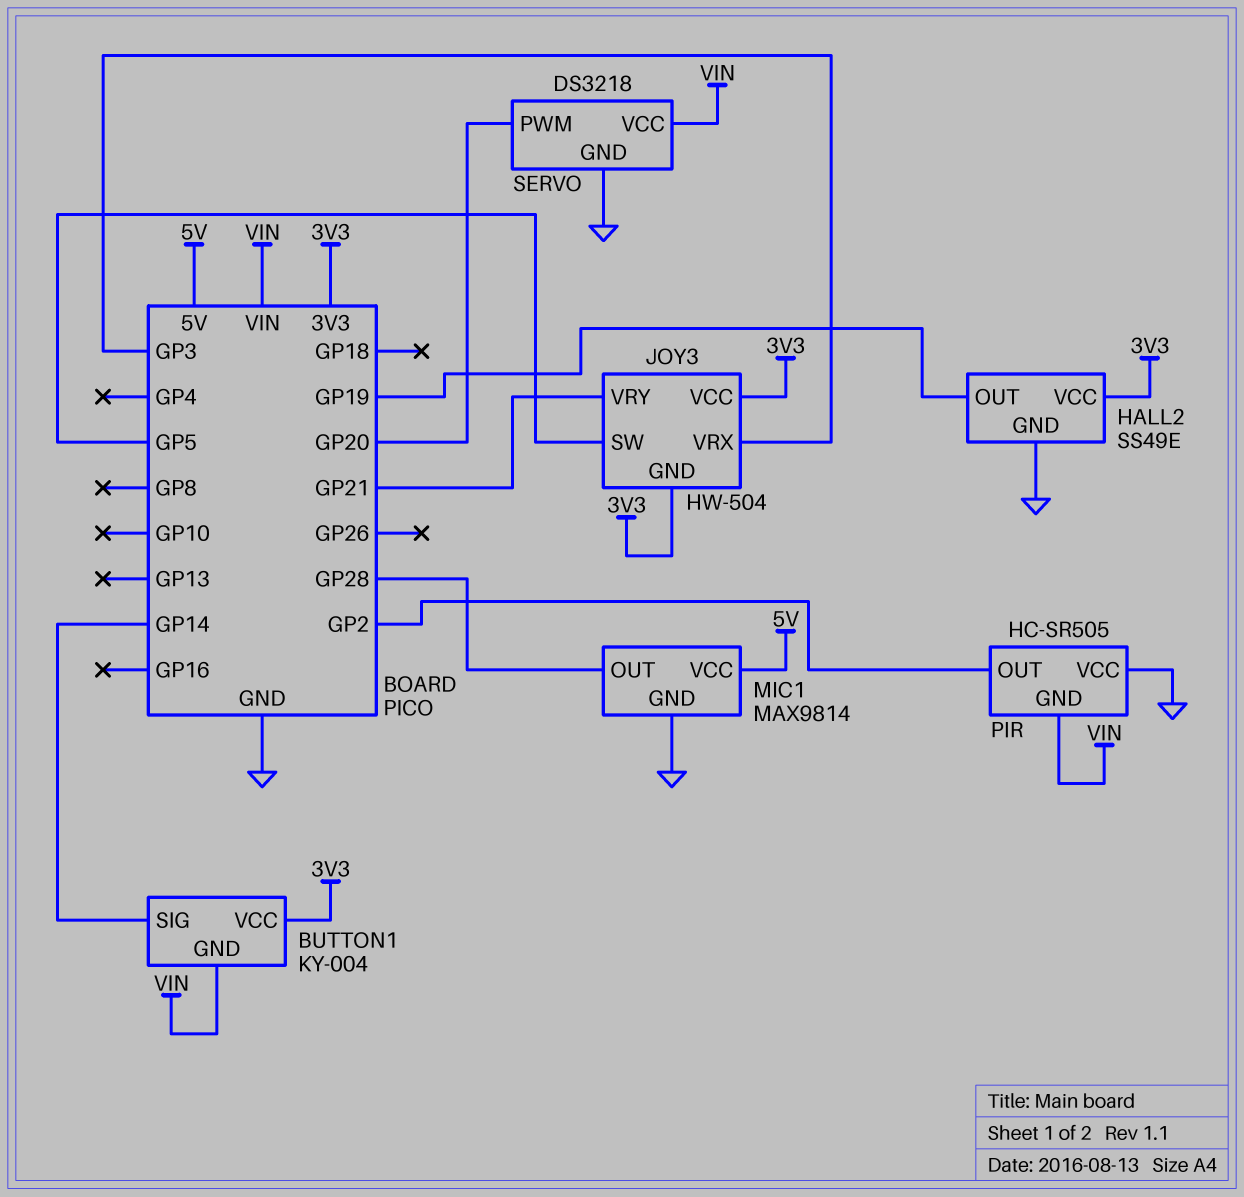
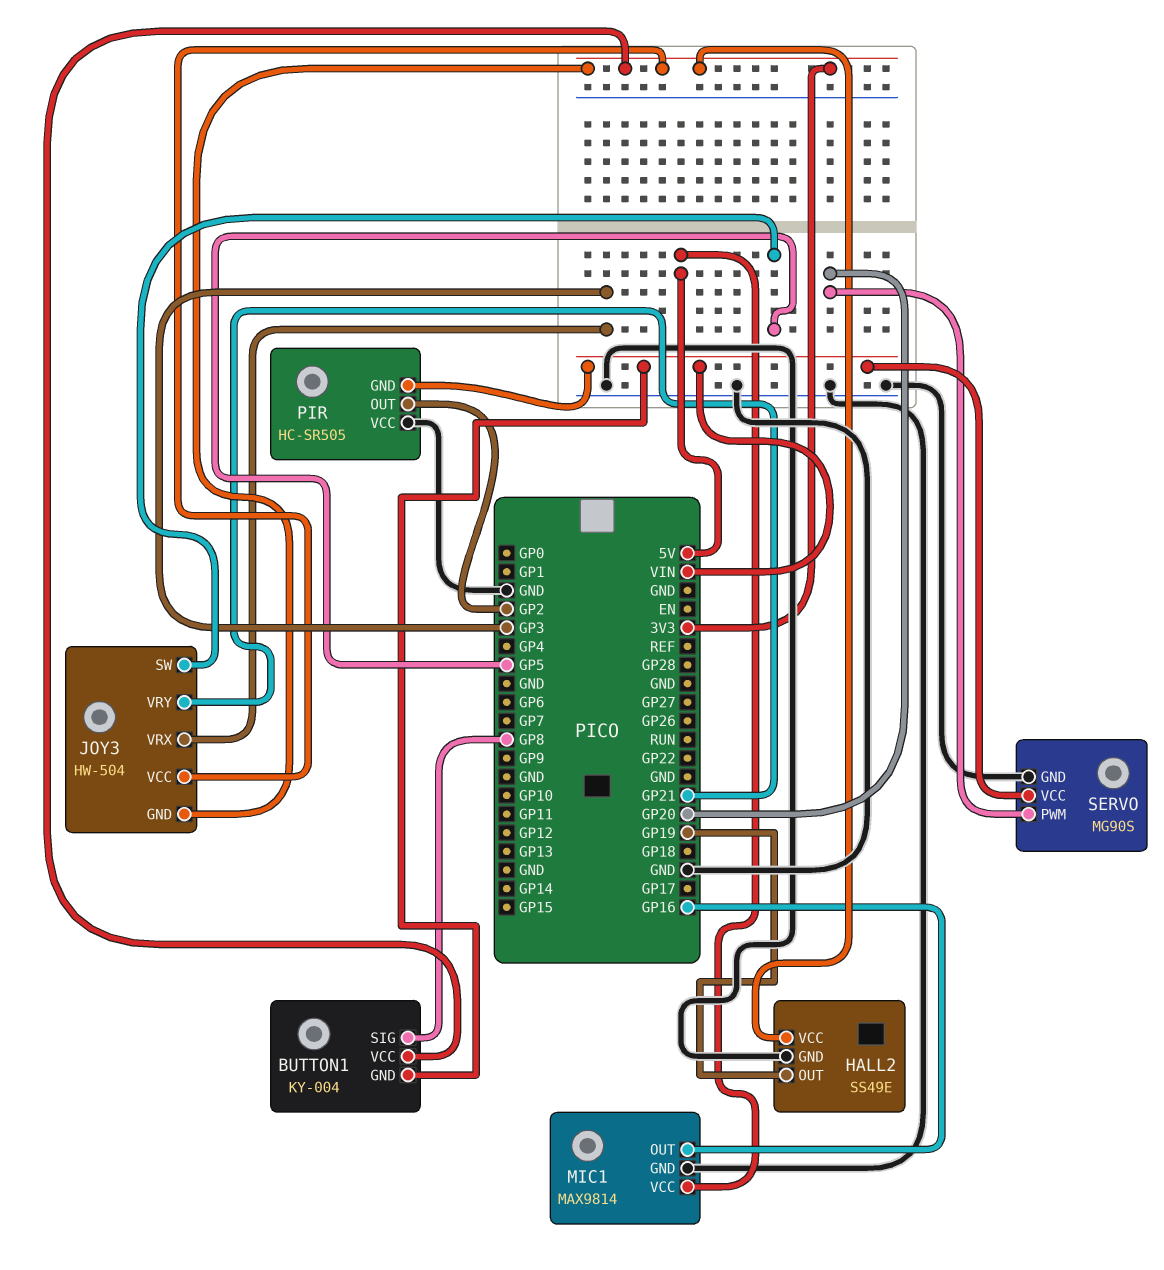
BUTTON1 pin SIG: GP14 -> GP8
MIC1 pin OUT: GP28 -> GP16
SERVO: DS3218 -> MG90S

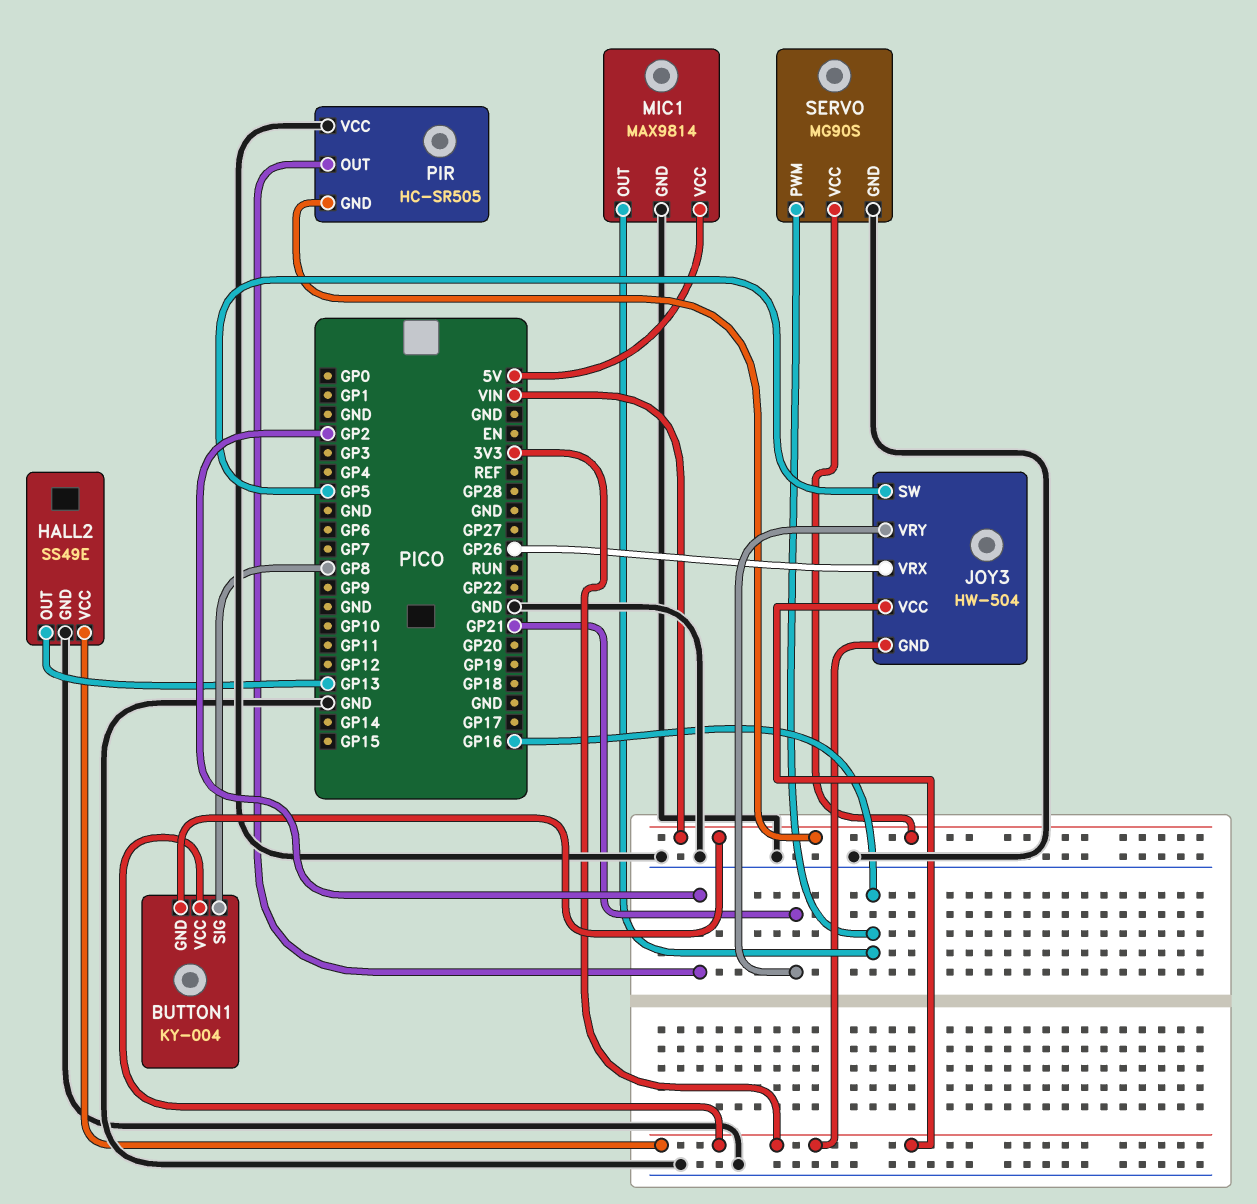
HALL2 pin OUT: GP19 -> GP13
JOY3 pin VRX: GP3 -> GP26
SERVO pin PWM: GP20 -> GP16

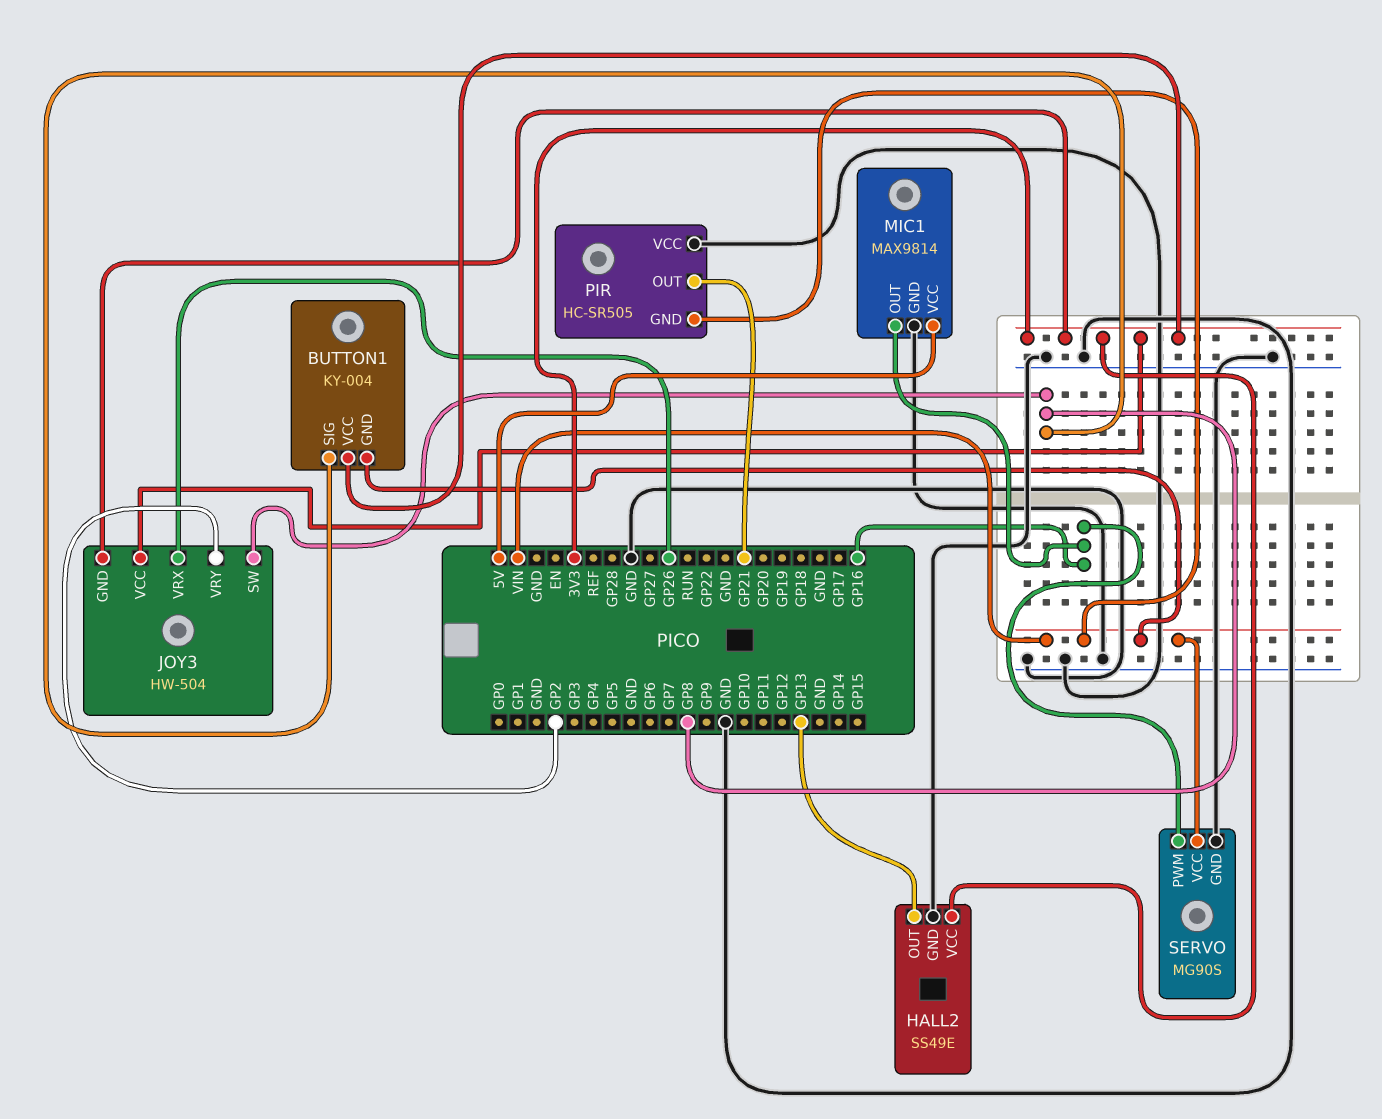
JOY3 pin SW: GP5 -> GP8
JOY3 pin VRY: GP21 -> GP2
PIR pin OUT: GP2 -> GP21

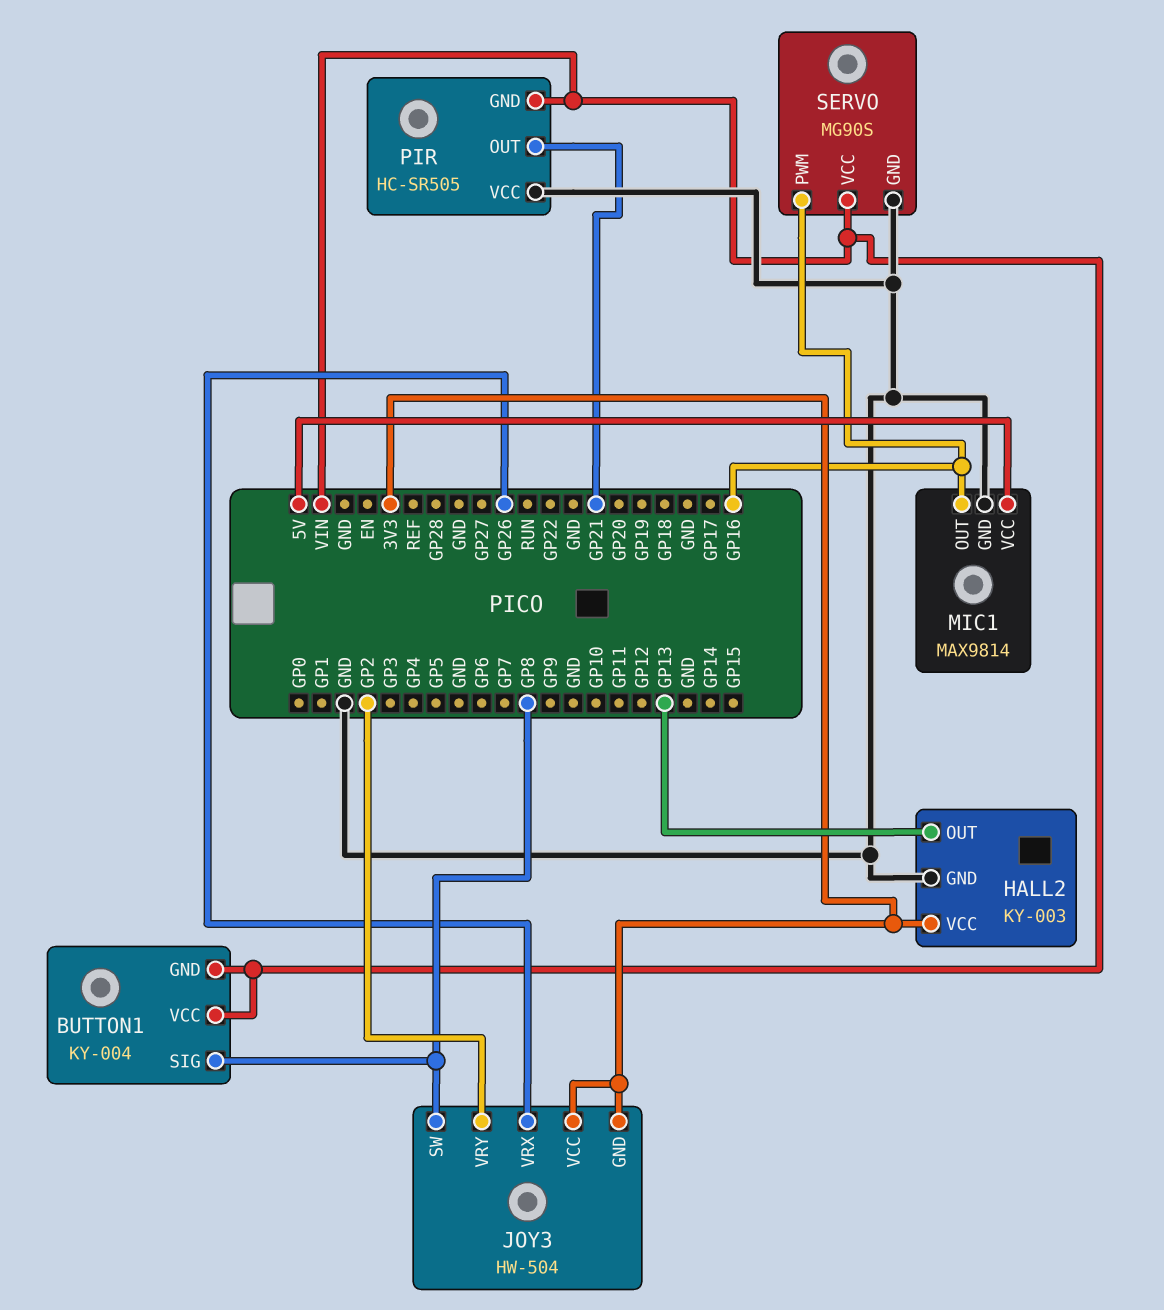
BUTTON1 pin VCC: 3V3 -> VIN
HALL2: SS49E -> KY-003

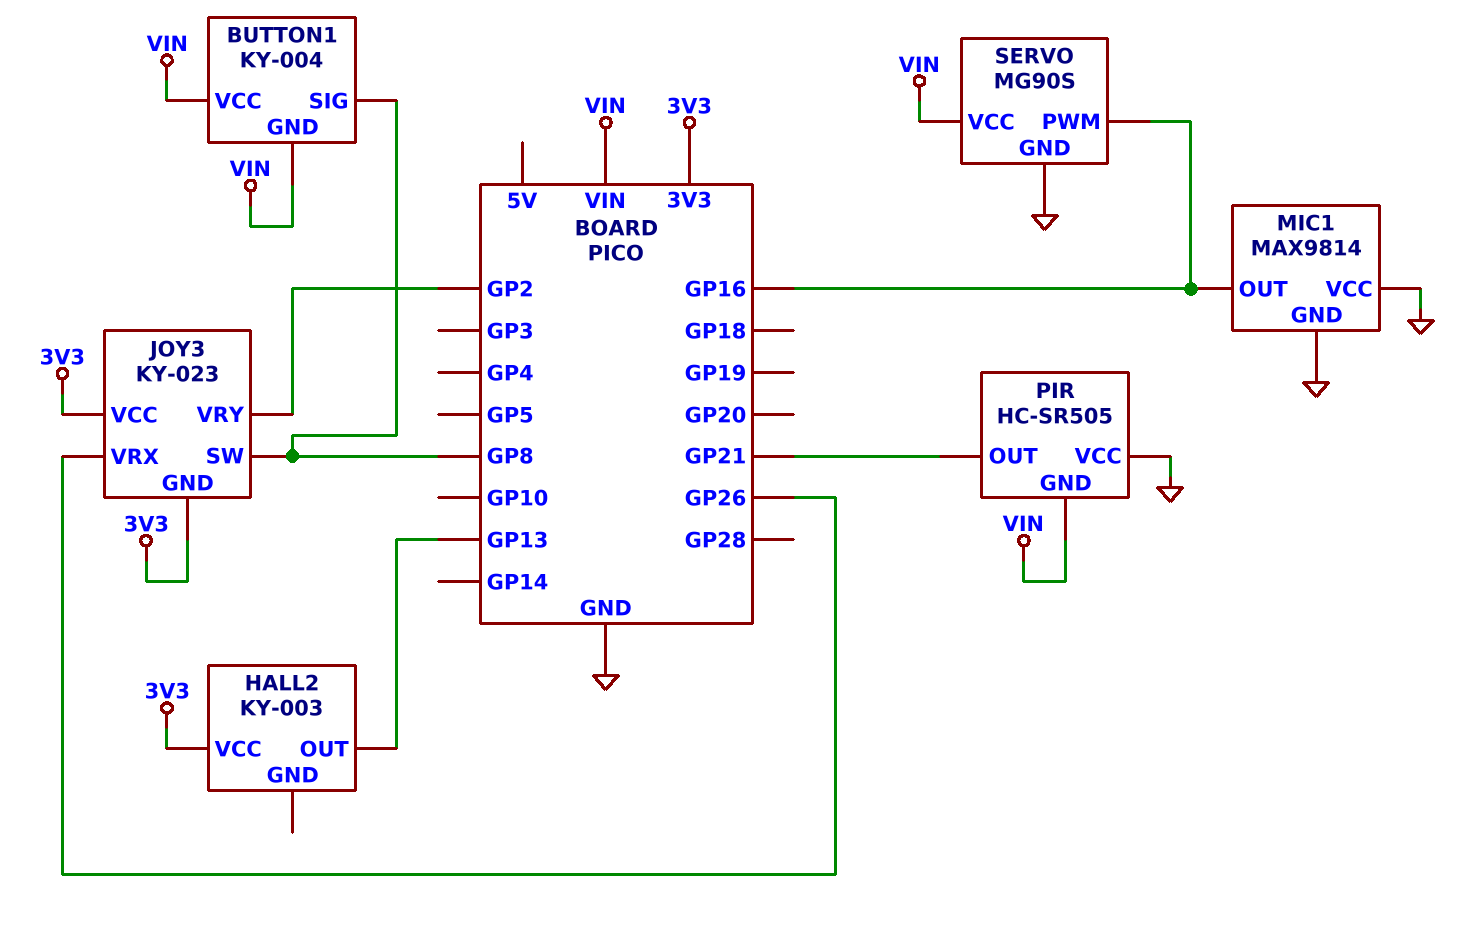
HALL2 pin GND: GND -> none
JOY3: HW-504 -> KY-023
MIC1 pin VCC: 5V -> GND

